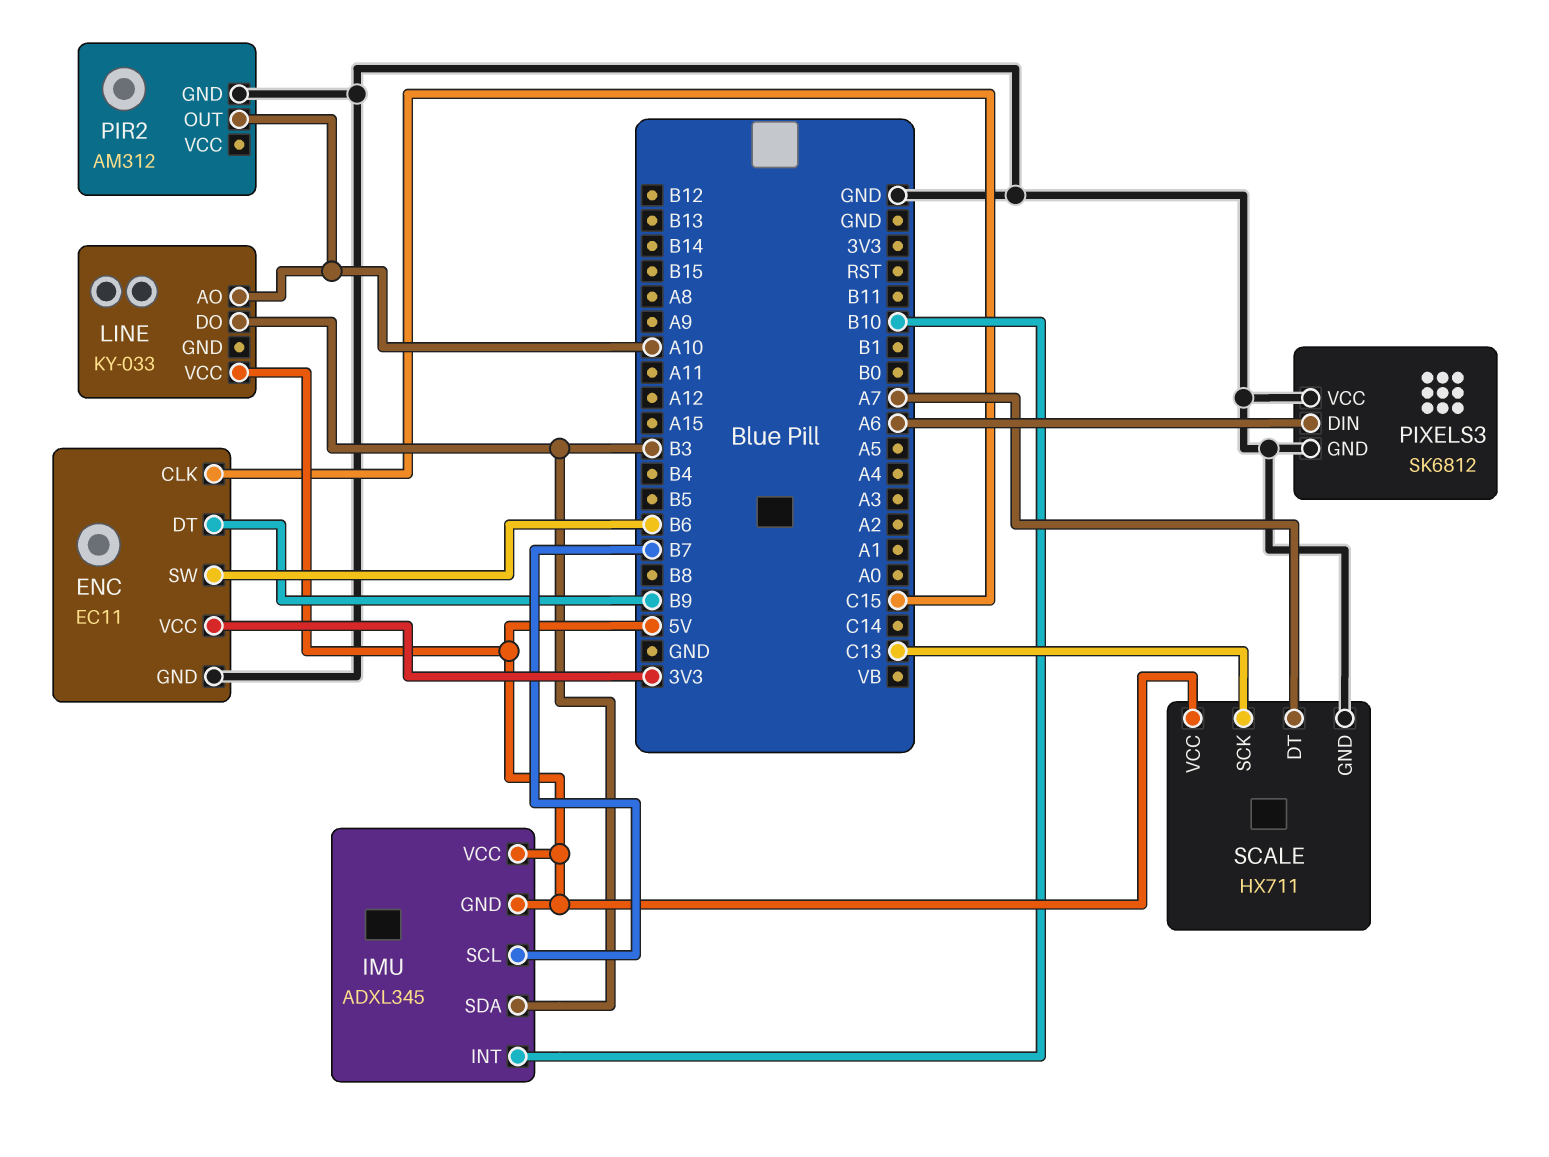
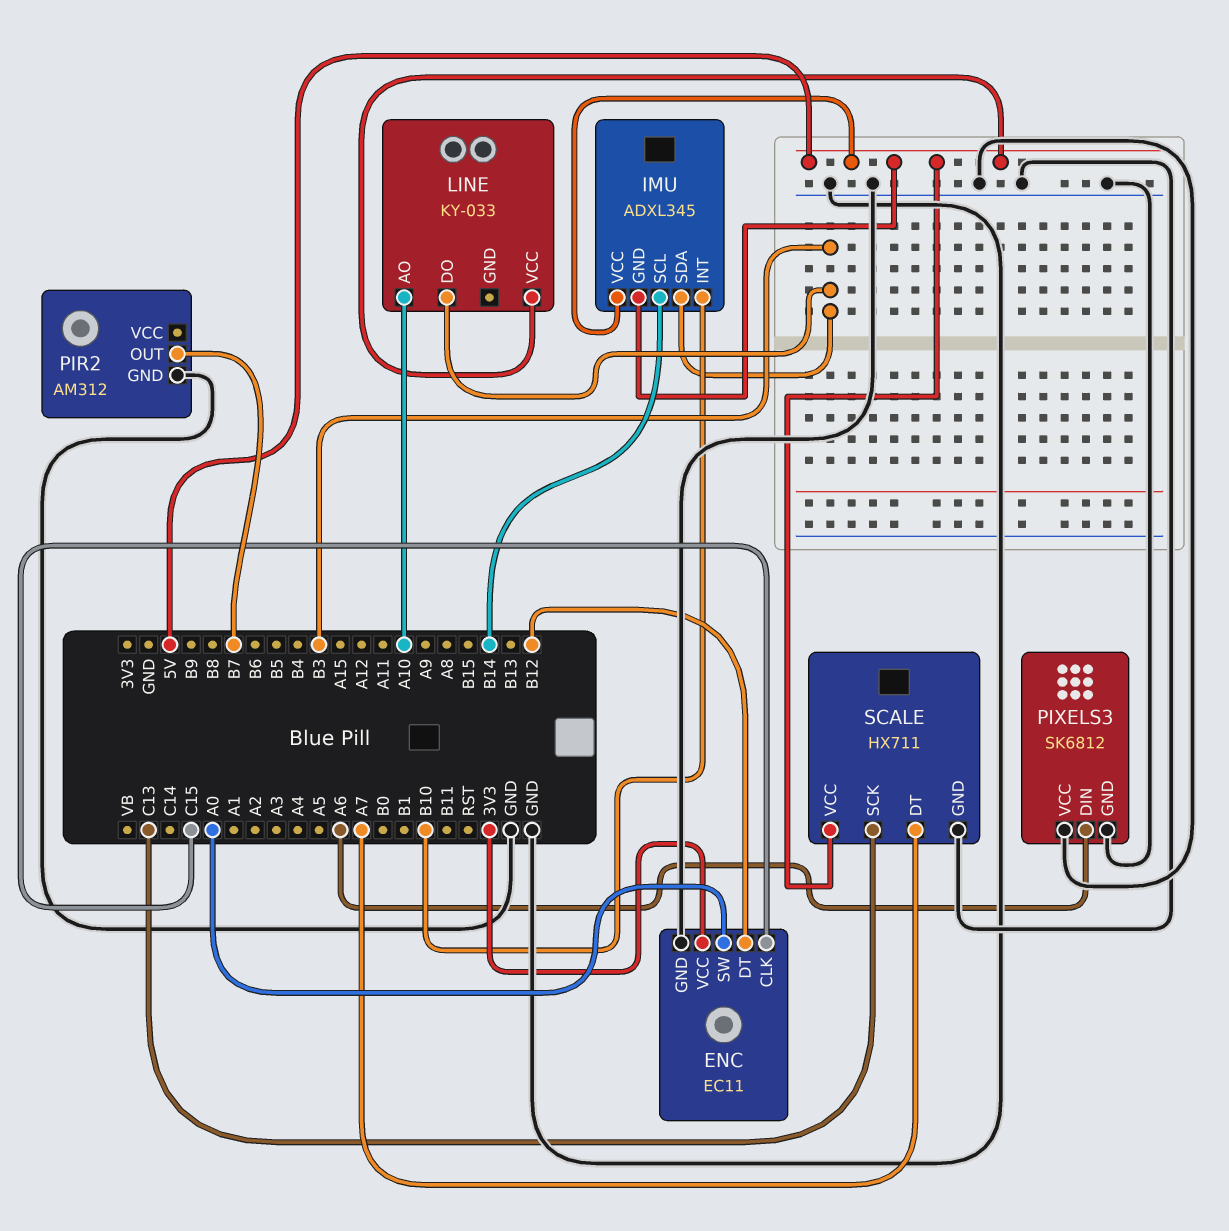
ENC pin DT: B9 -> B12
ENC pin SW: B6 -> A0
IMU pin SCL: B7 -> B14
PIR2 pin OUT: A10 -> B7

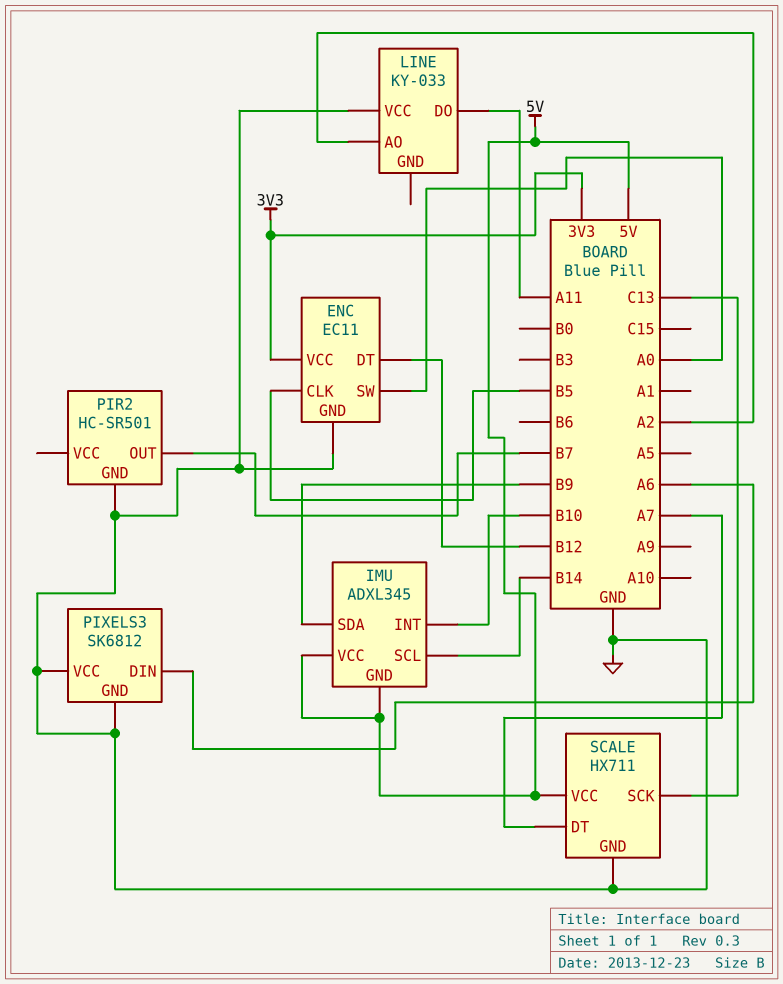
ENC pin CLK: C15 -> B5
IMU pin SDA: B3 -> B9
LINE pin AO: A10 -> A2
LINE pin DO: B3 -> A11
LINE pin VCC: 5V -> GND
PIR2: AM312 -> HC-SR501

